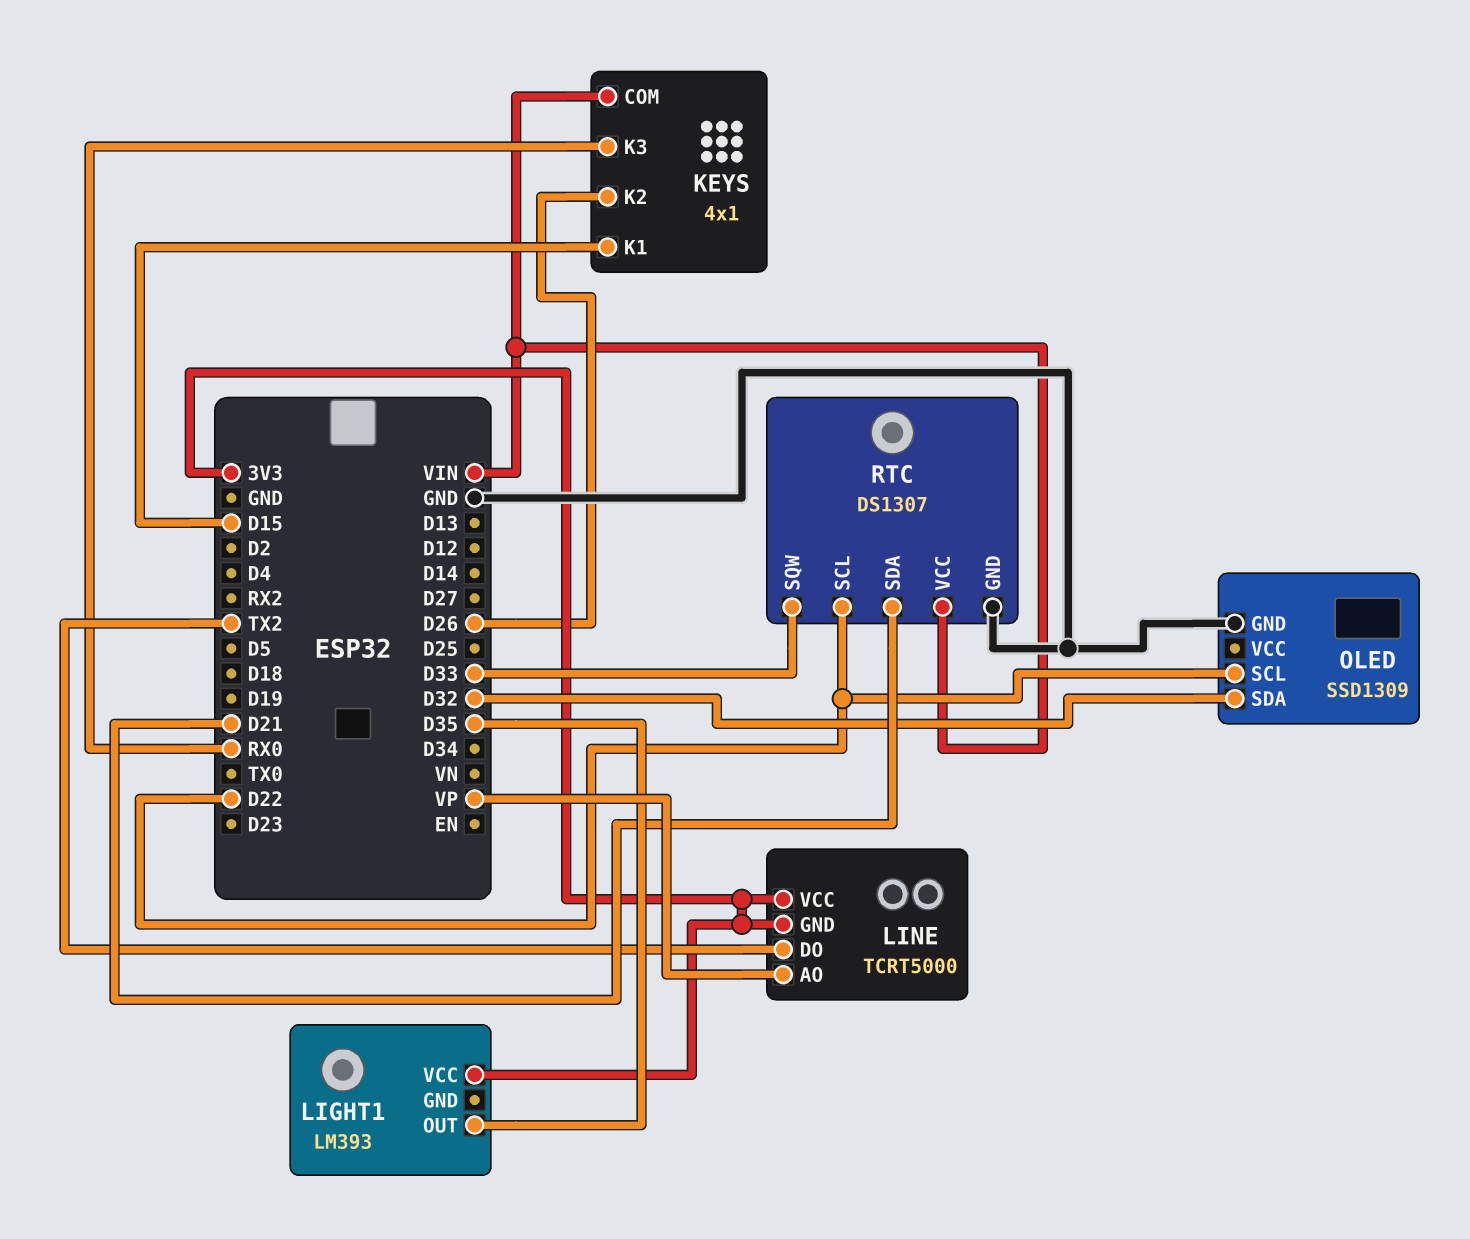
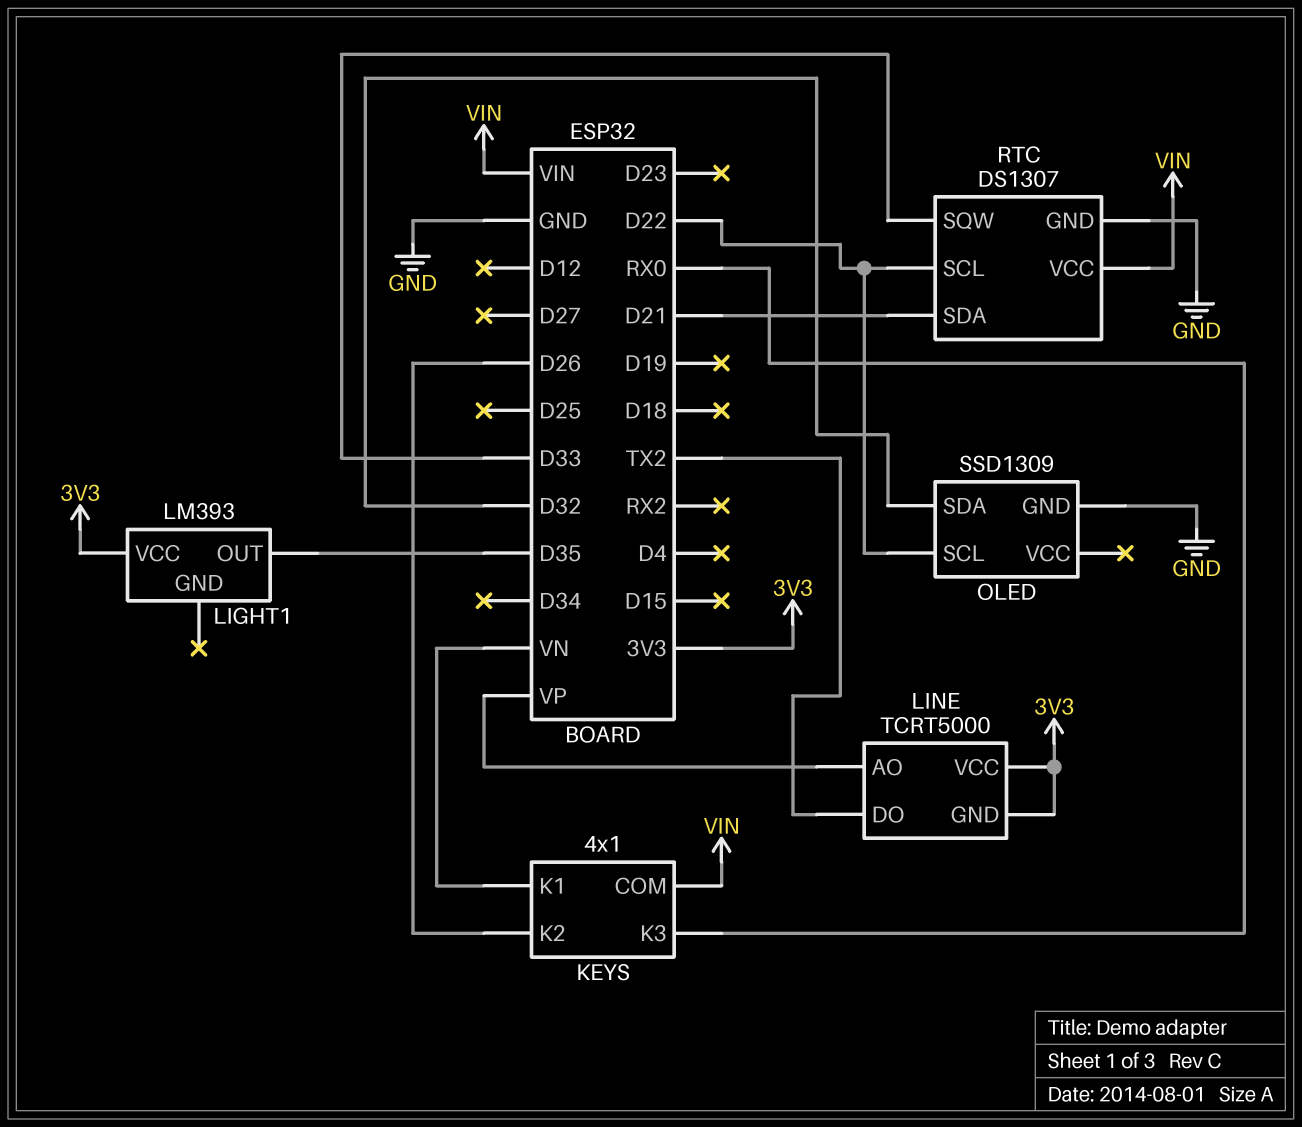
KEYS pin K1: D15 -> VN

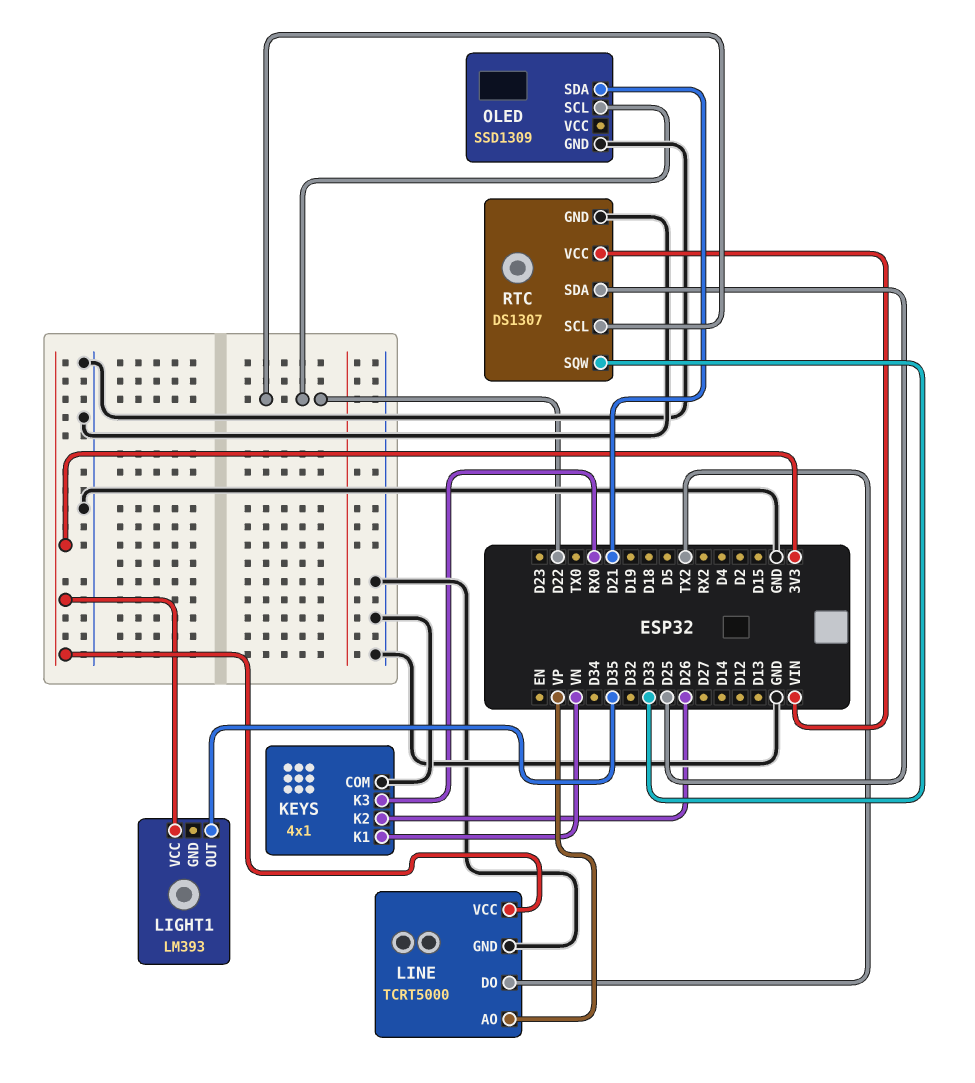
KEYS pin COM: VIN -> GND
LINE pin GND: 3V3 -> GND
OLED pin SDA: D32 -> D21
RTC pin SDA: D21 -> D25

